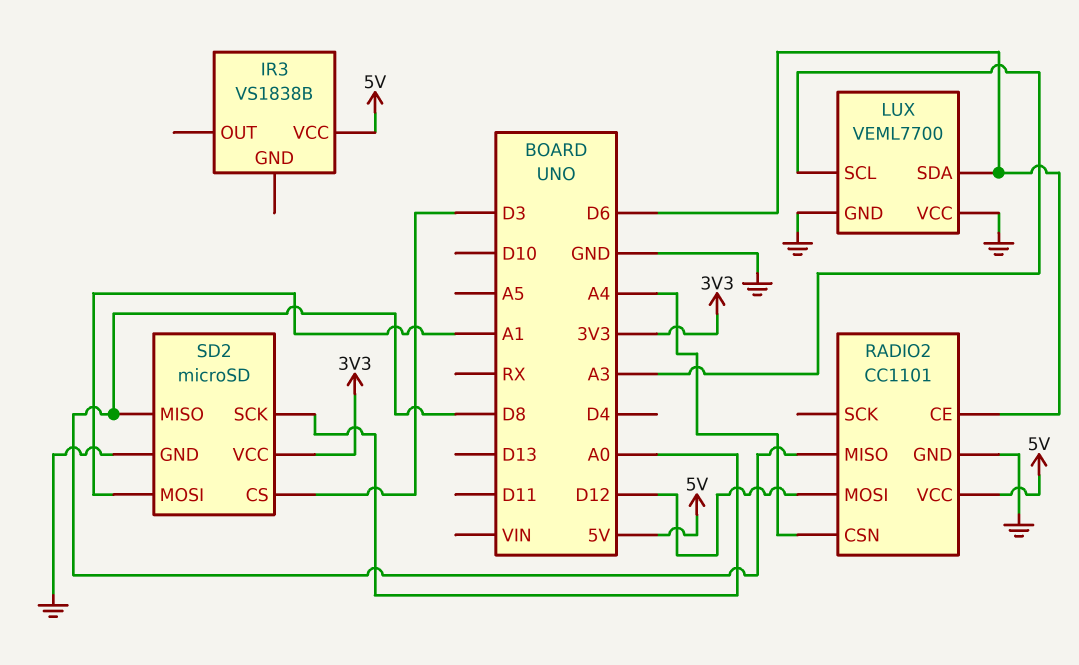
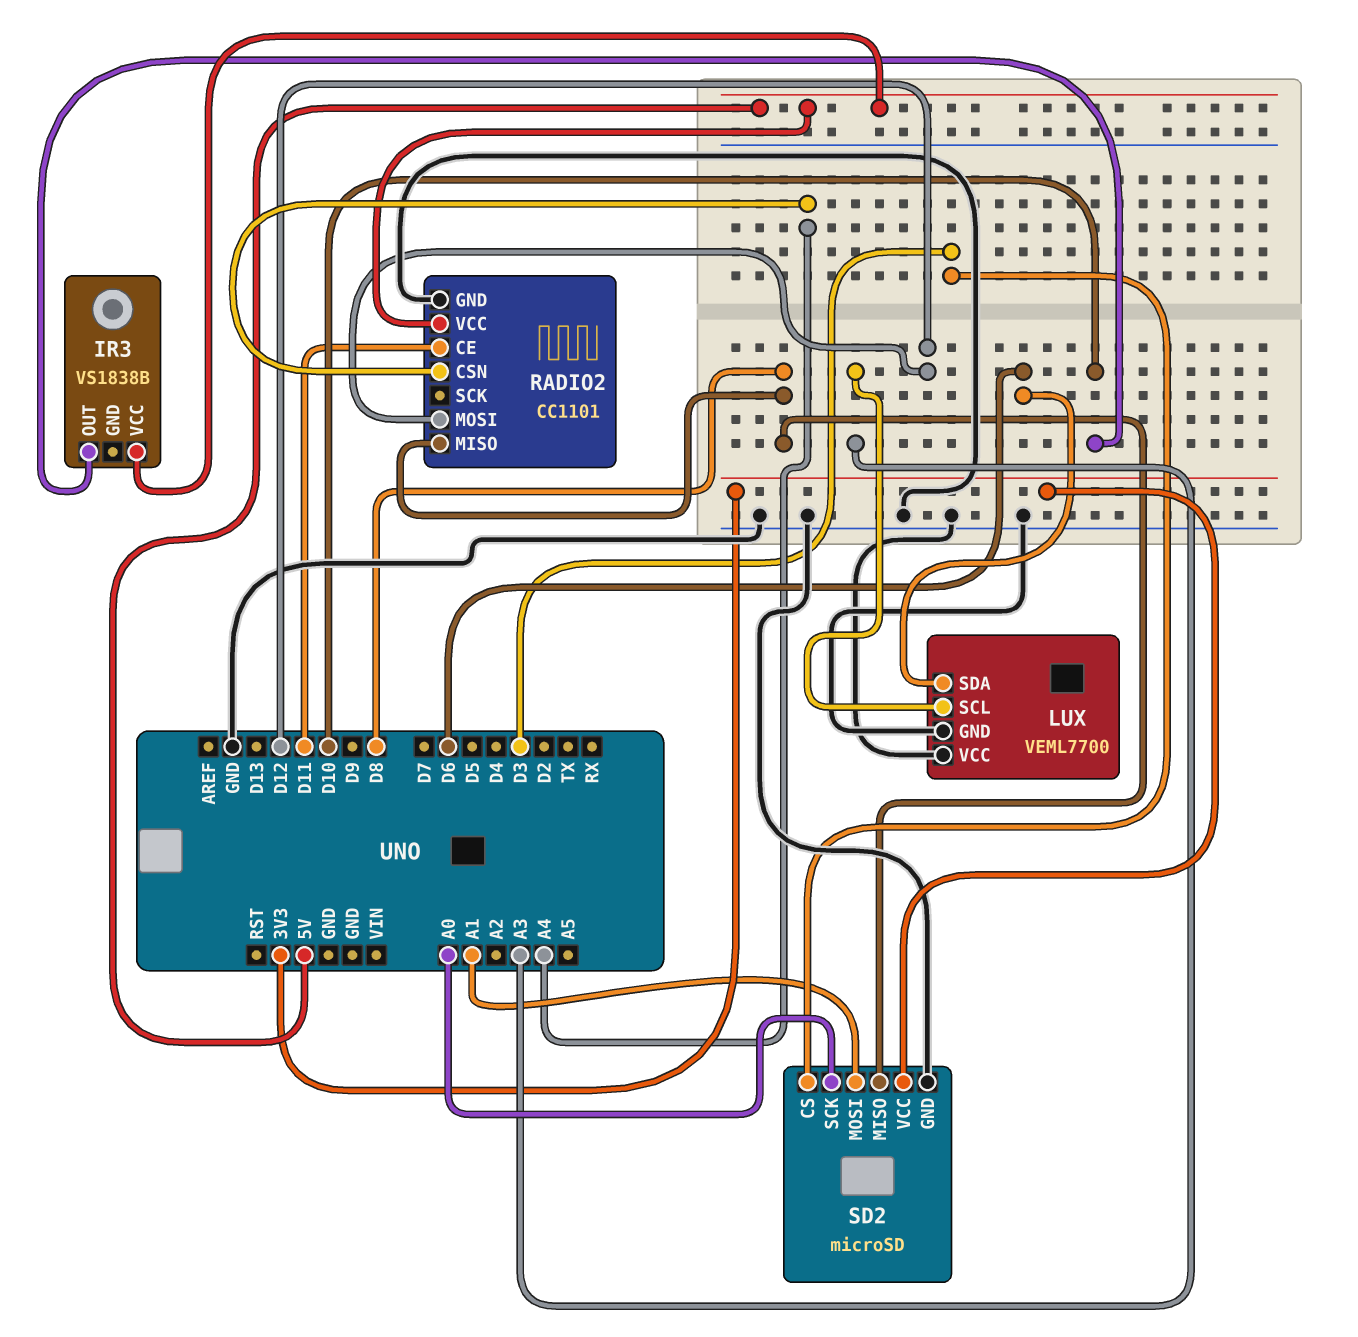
IR3 pin OUT: none -> D10
RADIO2 pin CE: D6 -> D11

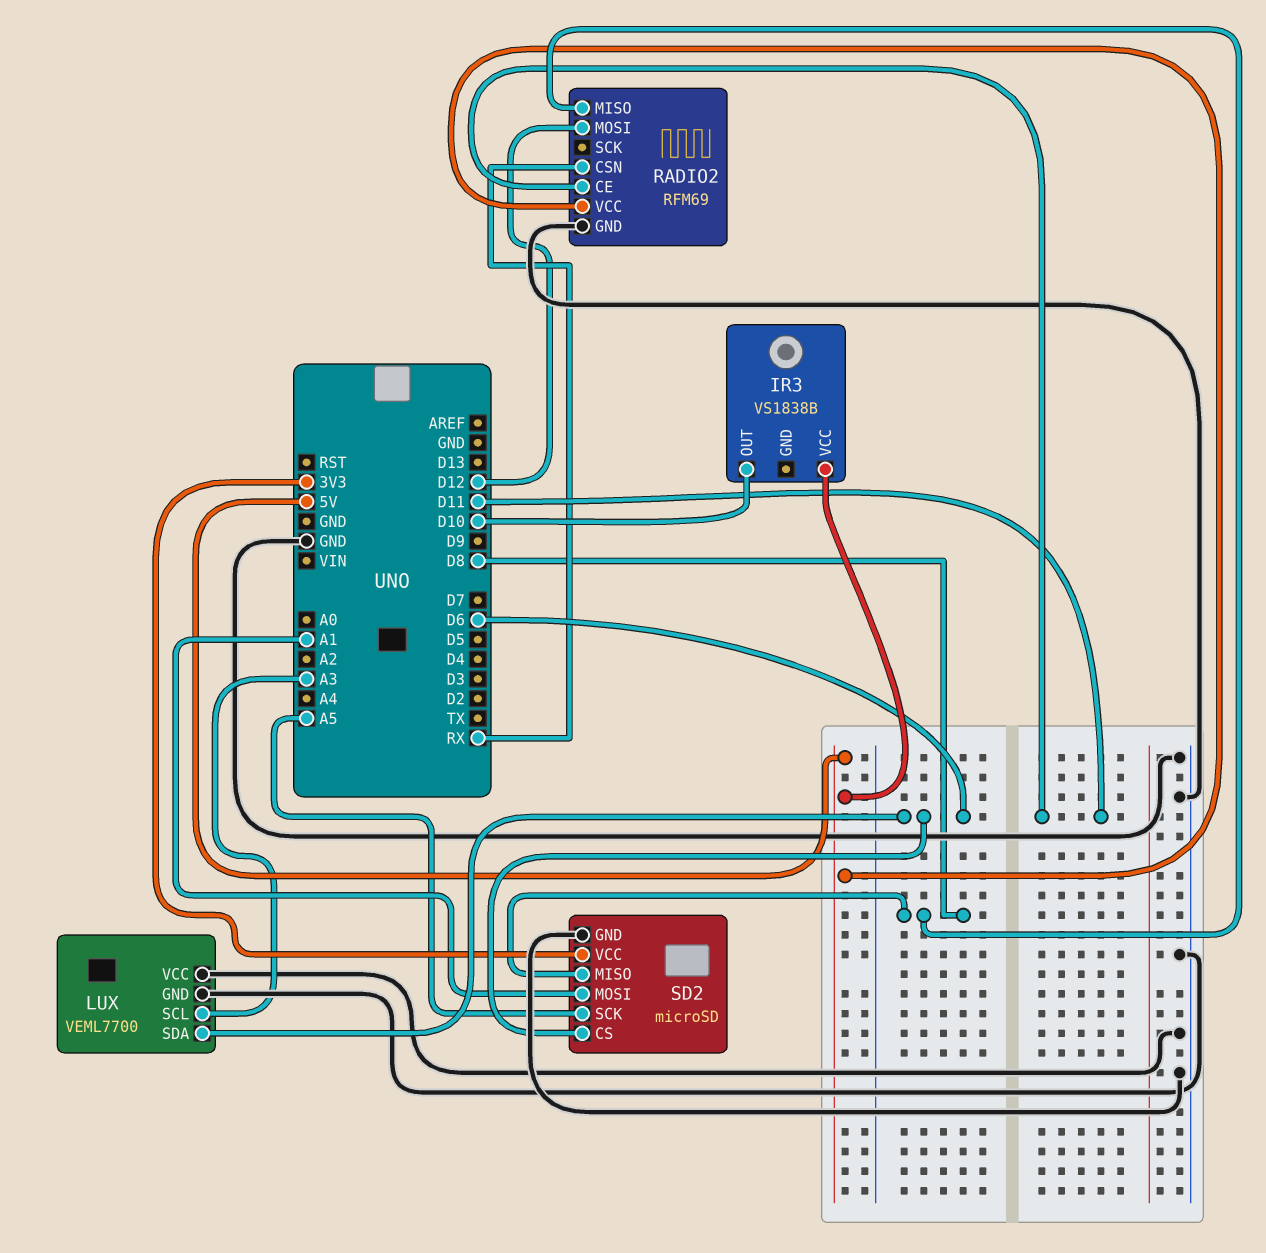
RADIO2: CC1101 -> RFM69
RADIO2 pin CSN: A4 -> RX
SD2 pin CS: D3 -> D6
SD2 pin SCK: A0 -> A5

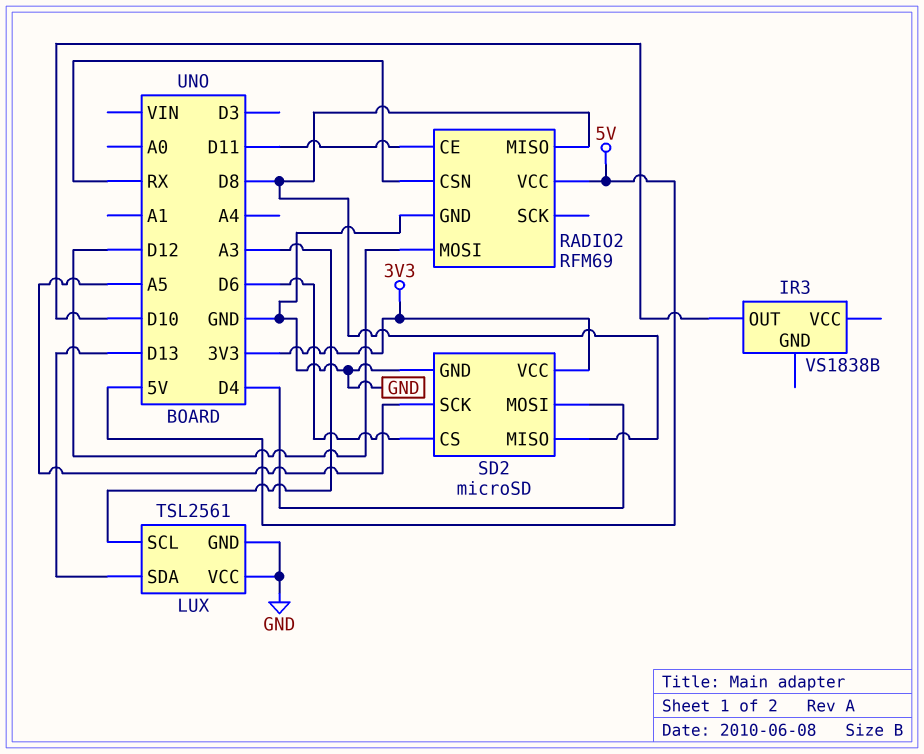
IR3 pin VCC: 5V -> none
LUX: VEML7700 -> TSL2561
LUX pin SDA: D6 -> D13
SD2 pin MOSI: A1 -> D4

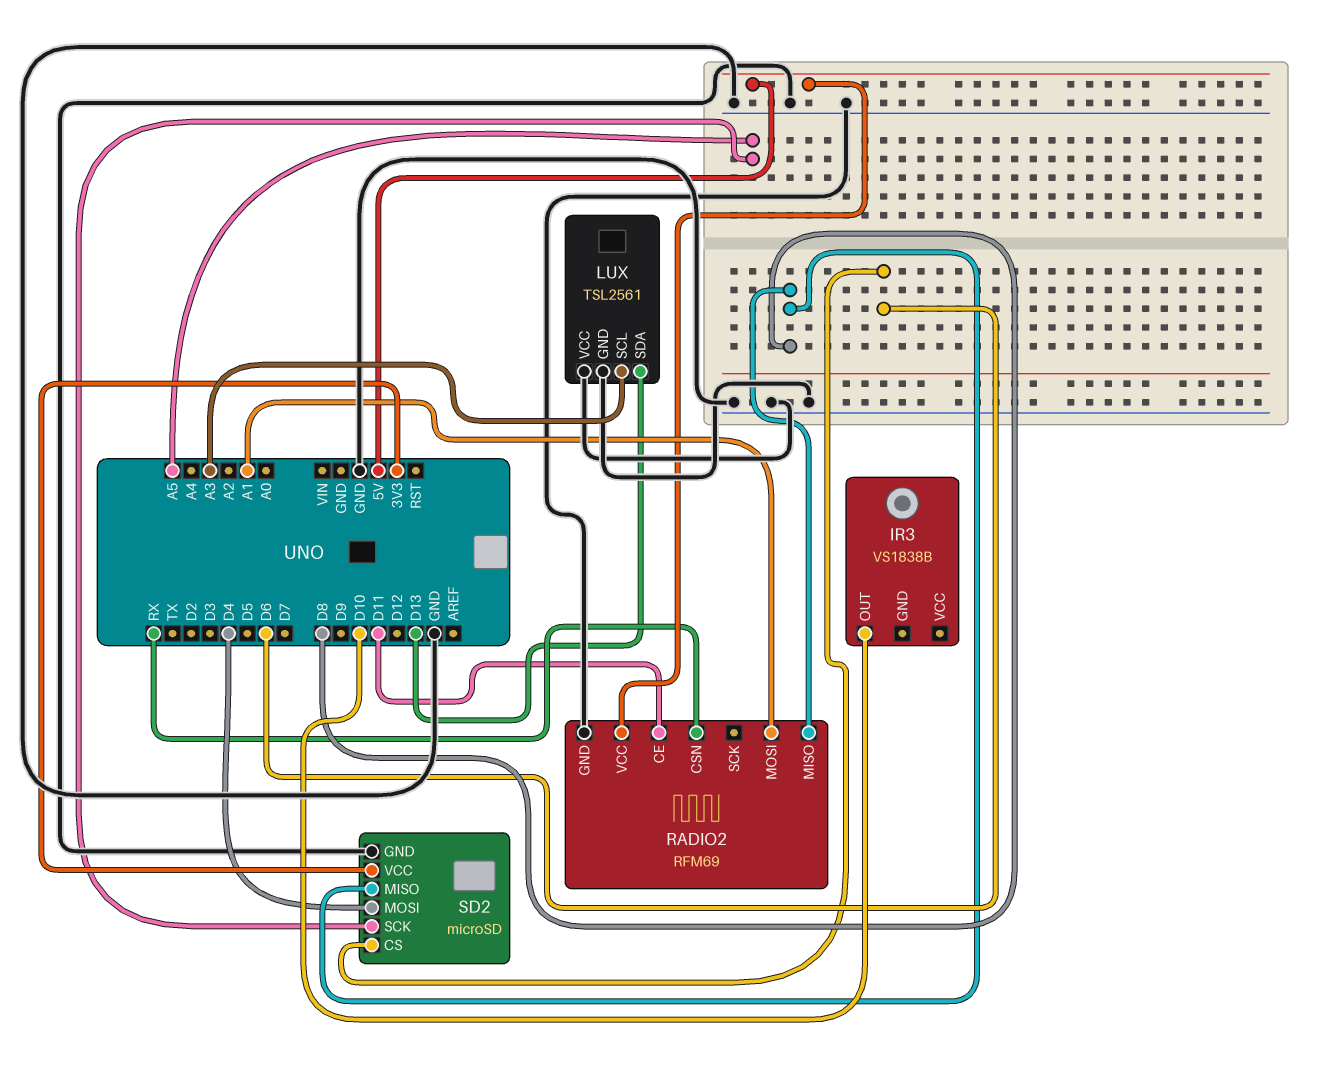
RADIO2 pin MOSI: D12 -> A1

